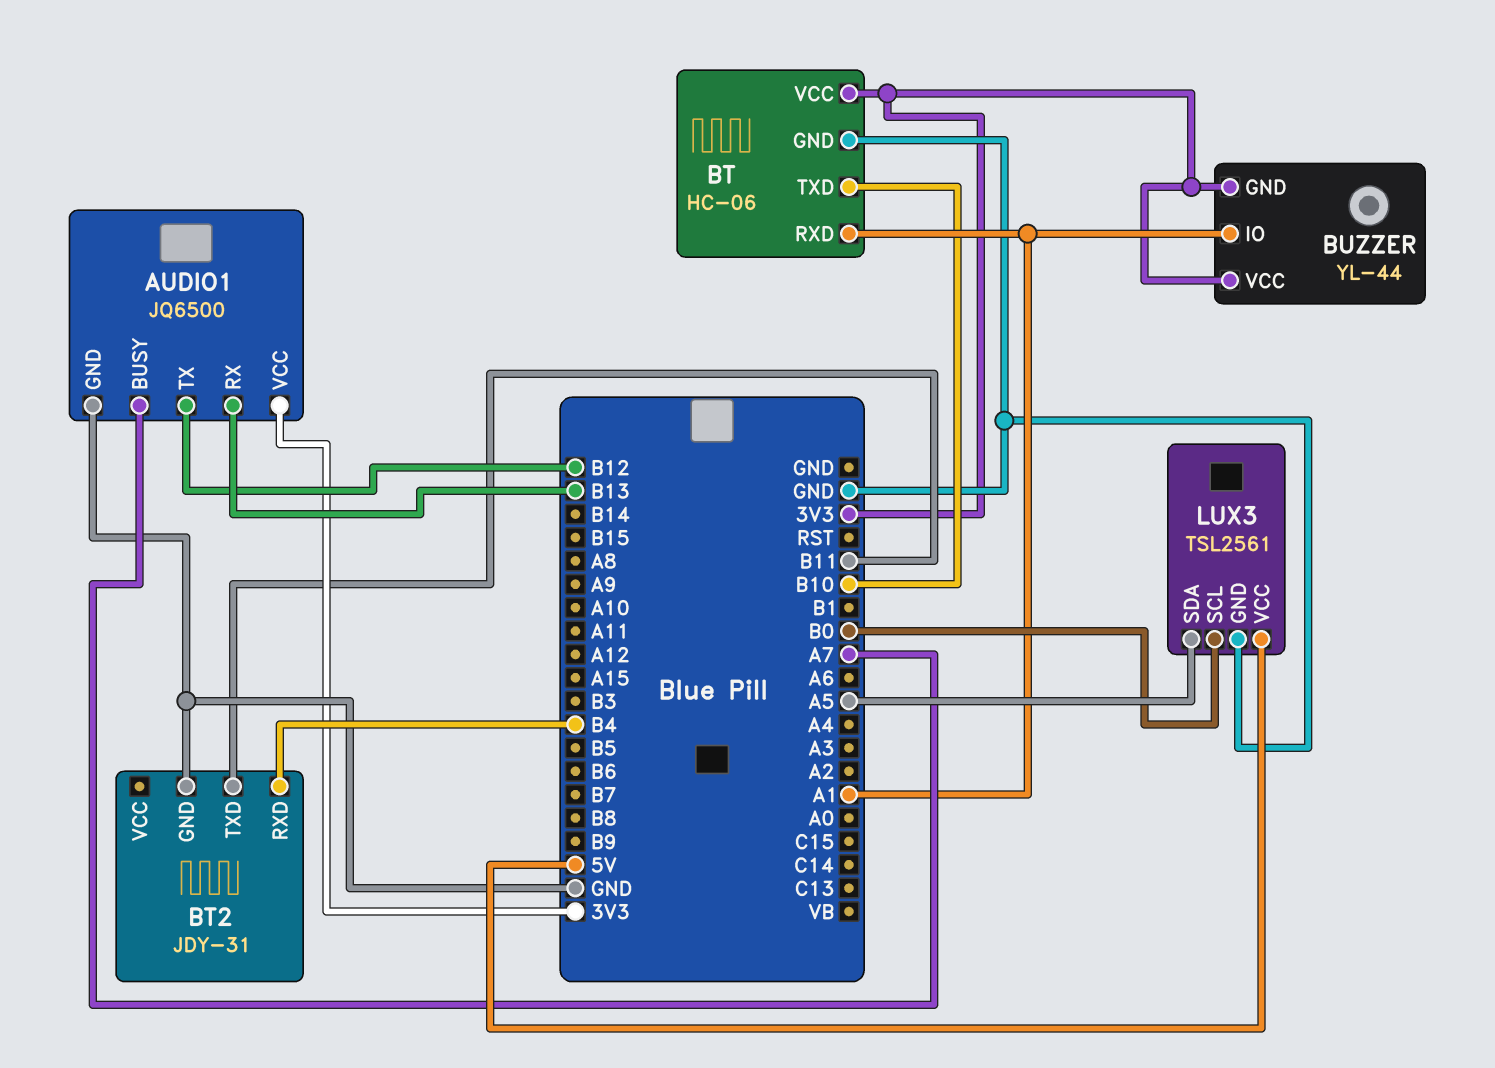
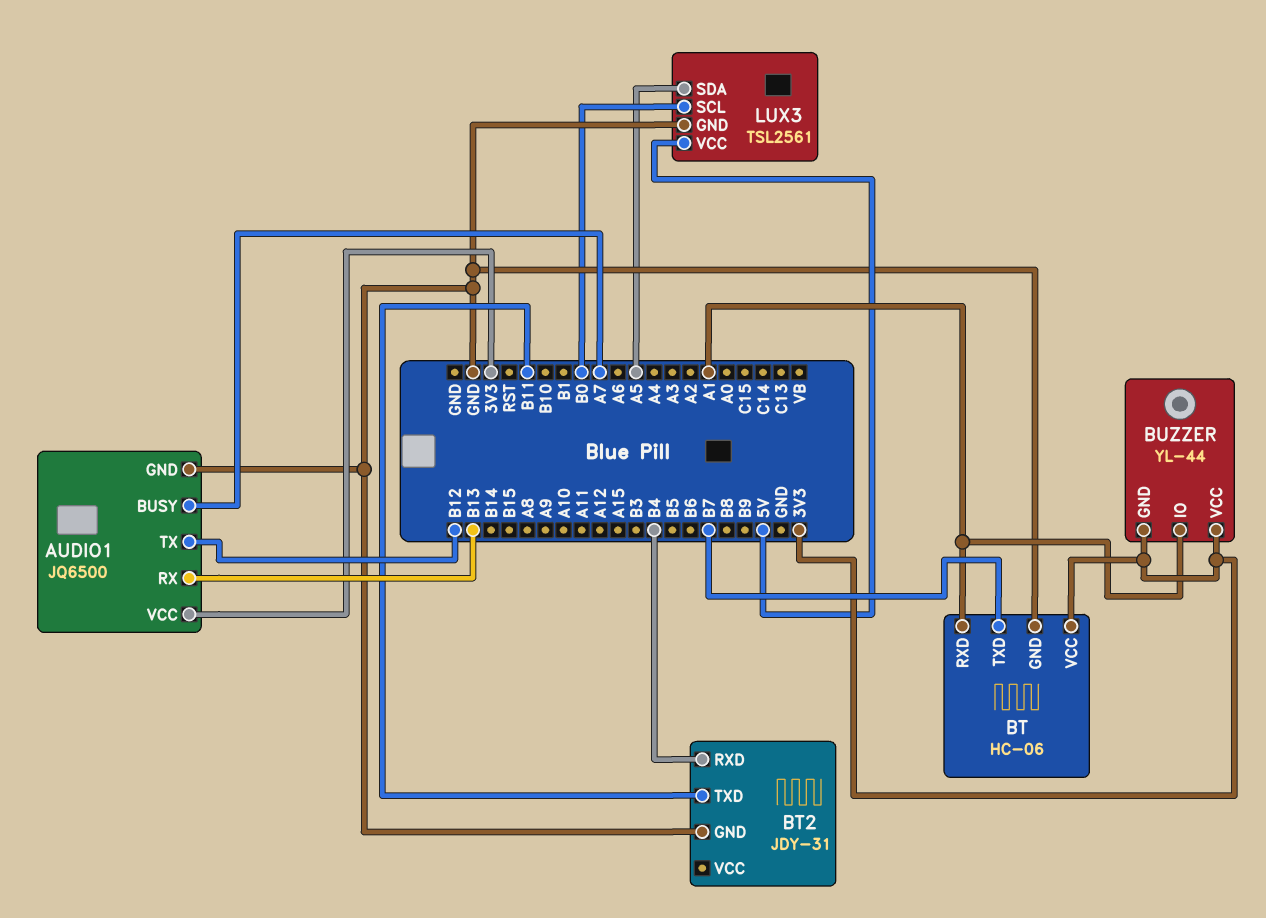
BT pin TXD: B10 -> B7

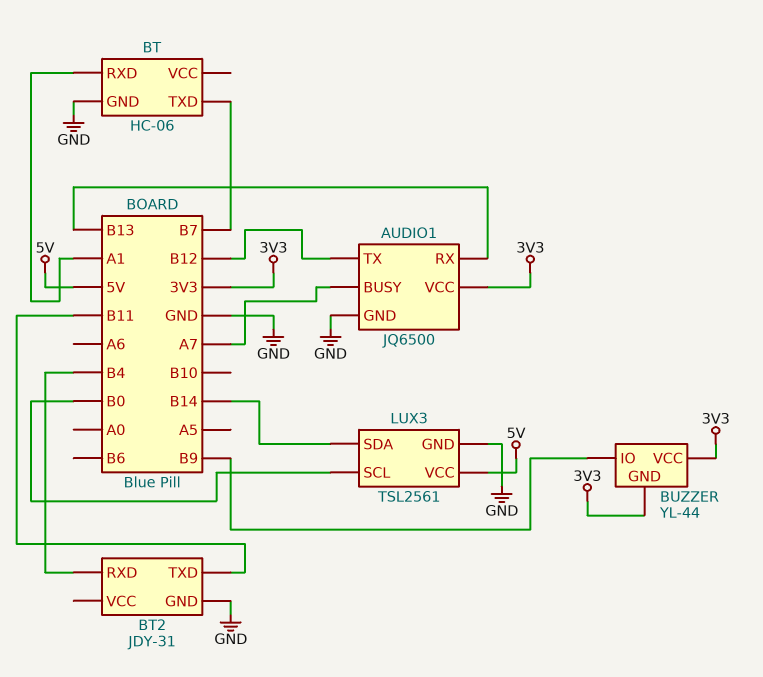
BT pin VCC: 3V3 -> none
BUZZER pin IO: A1 -> B9
LUX3 pin SDA: A5 -> B14

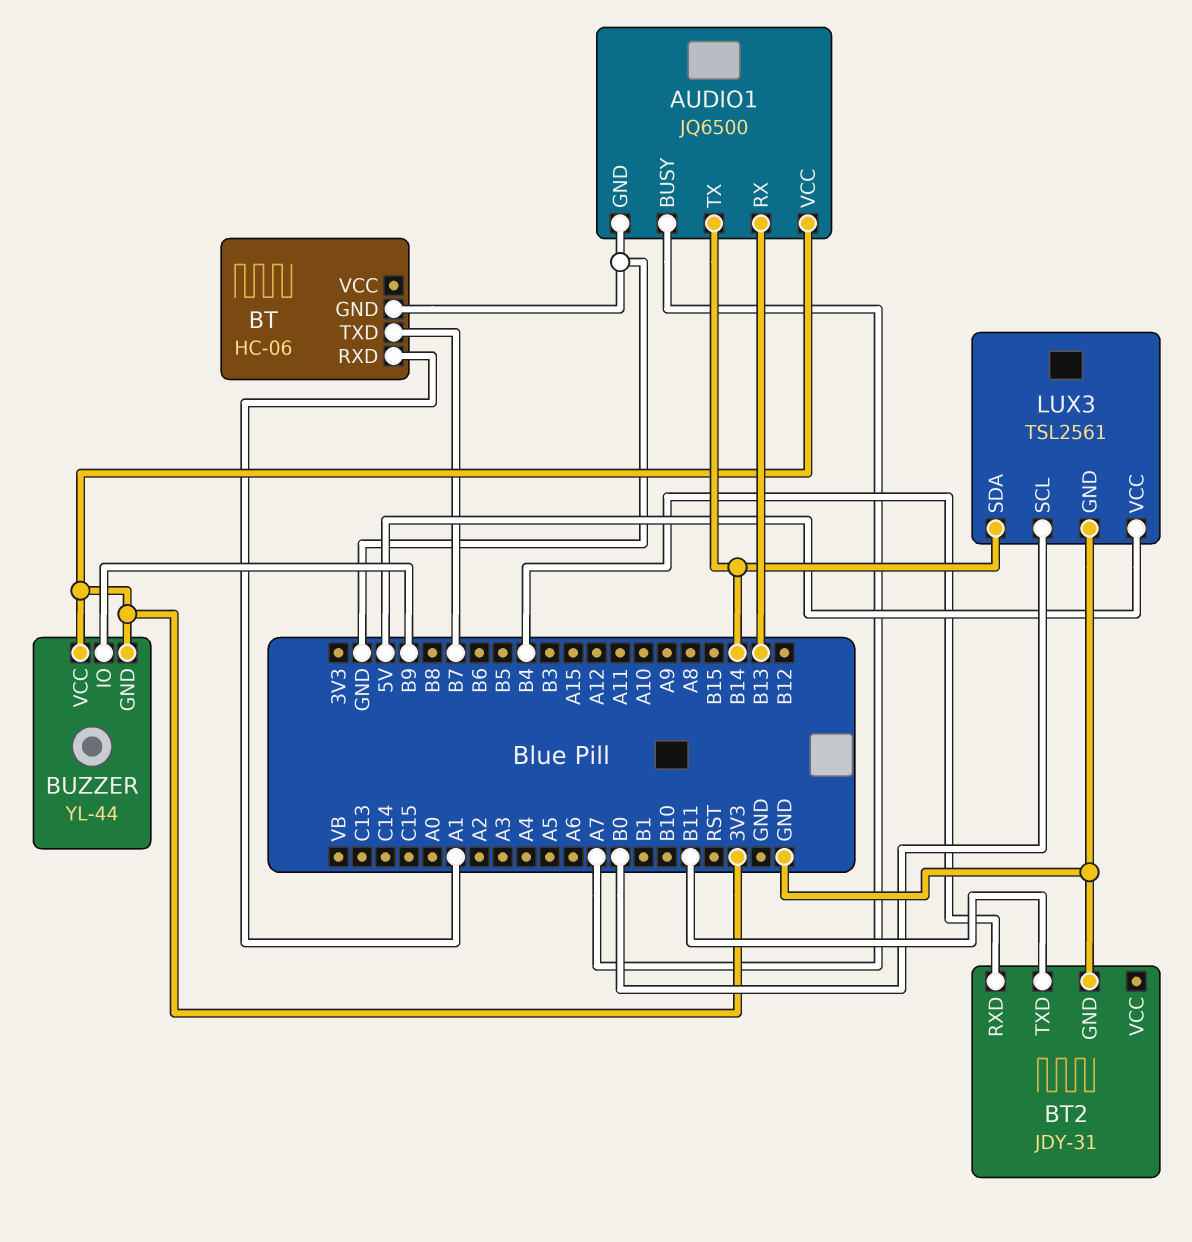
AUDIO1 pin TX: B12 -> B14

